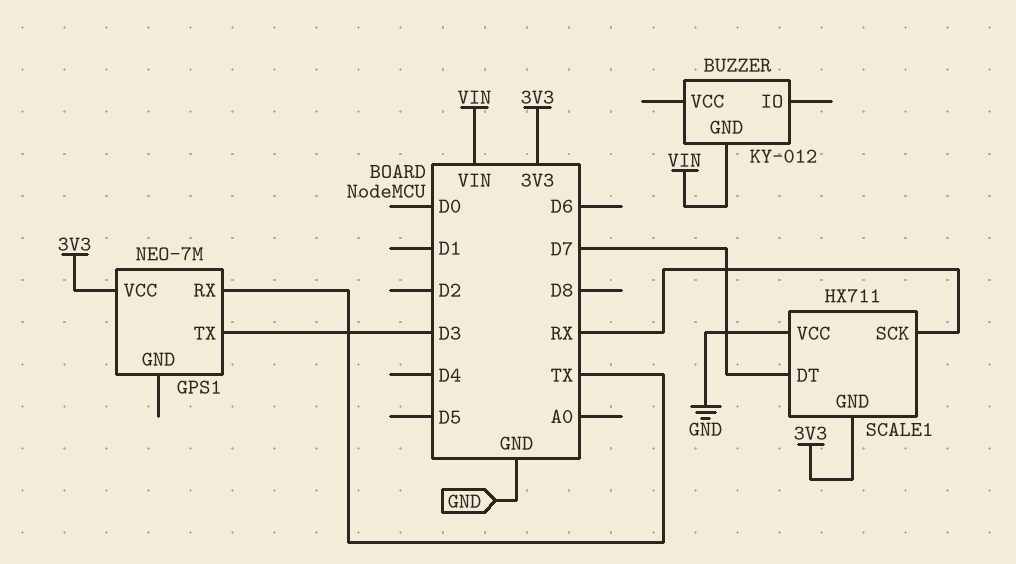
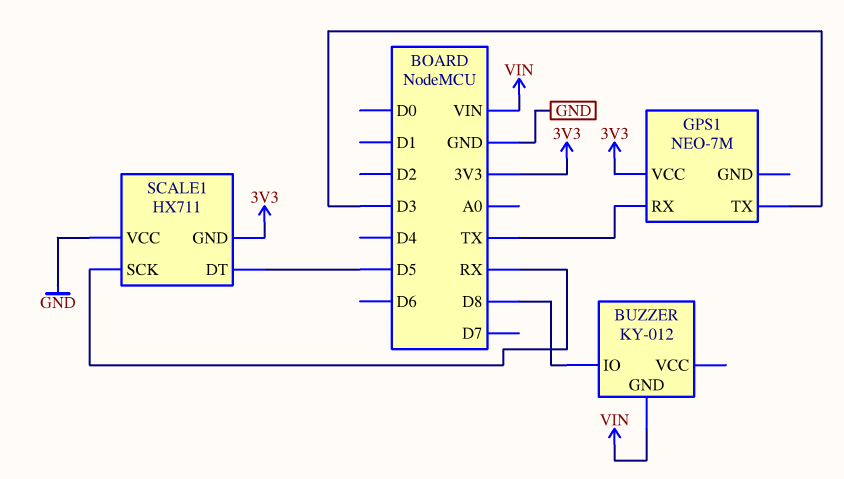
BUZZER pin IO: none -> D8
SCALE1 pin DT: D7 -> D5

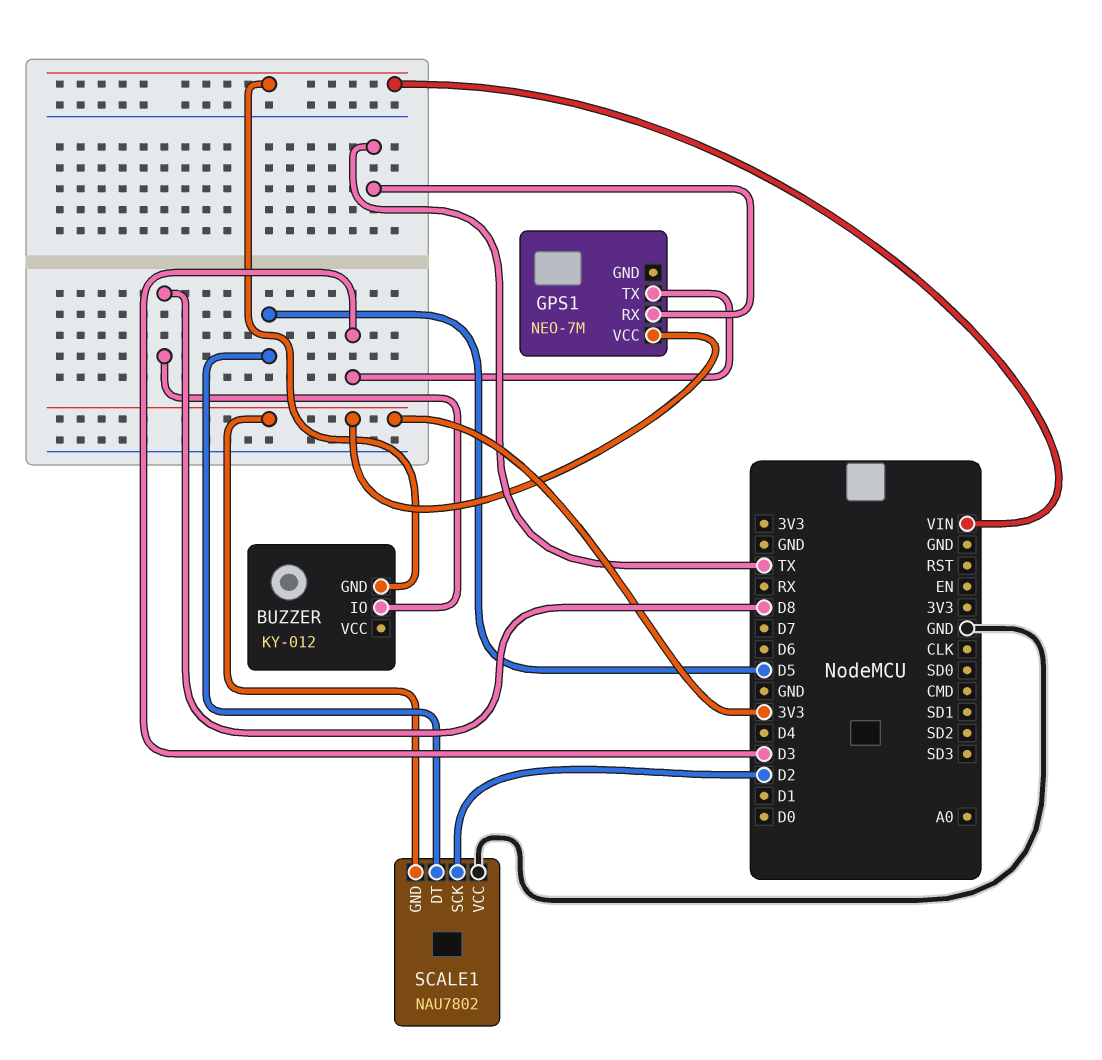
SCALE1: HX711 -> NAU7802
SCALE1 pin SCK: RX -> D2

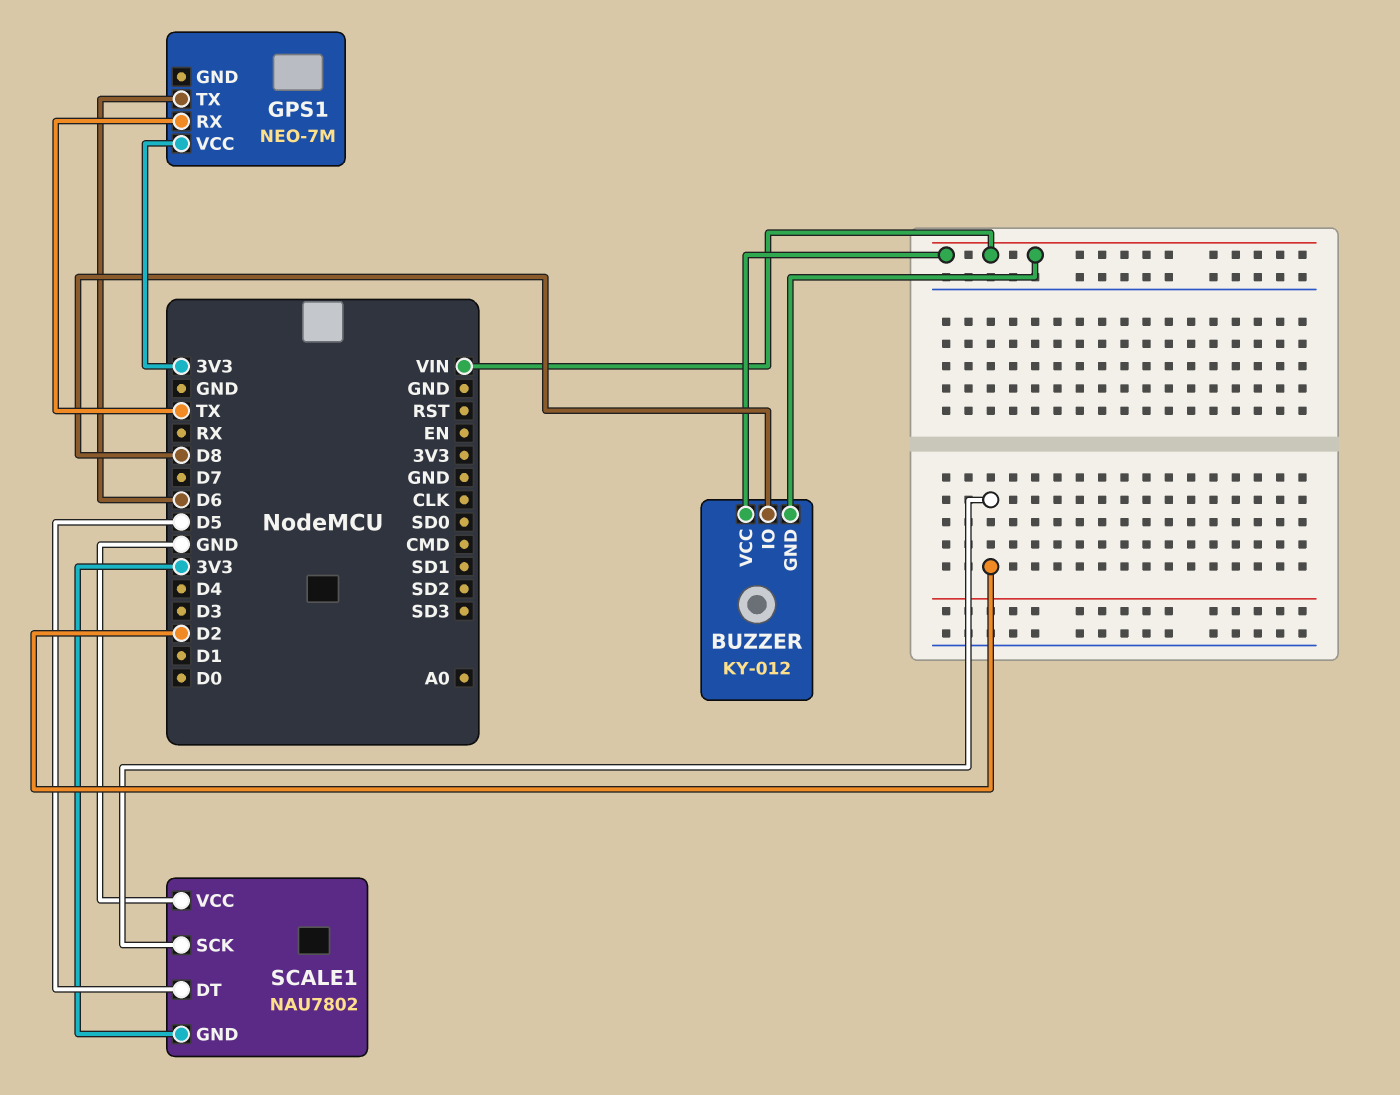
BUZZER pin VCC: none -> VIN
GPS1 pin TX: D3 -> D6

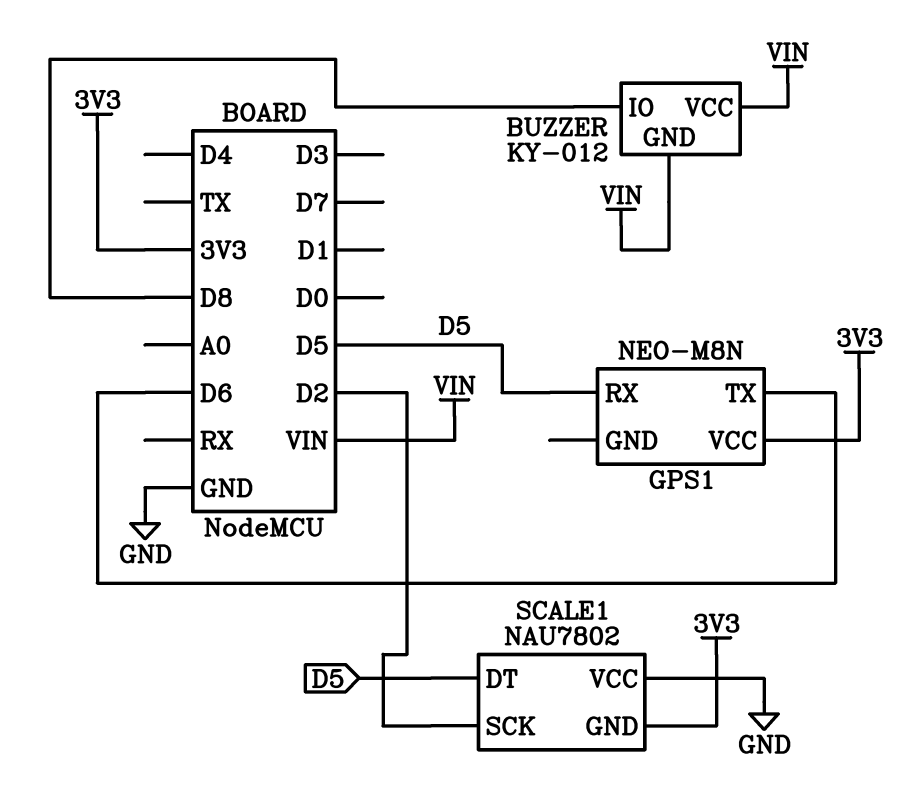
GPS1: NEO-7M -> NEO-M8N
GPS1 pin RX: TX -> D5

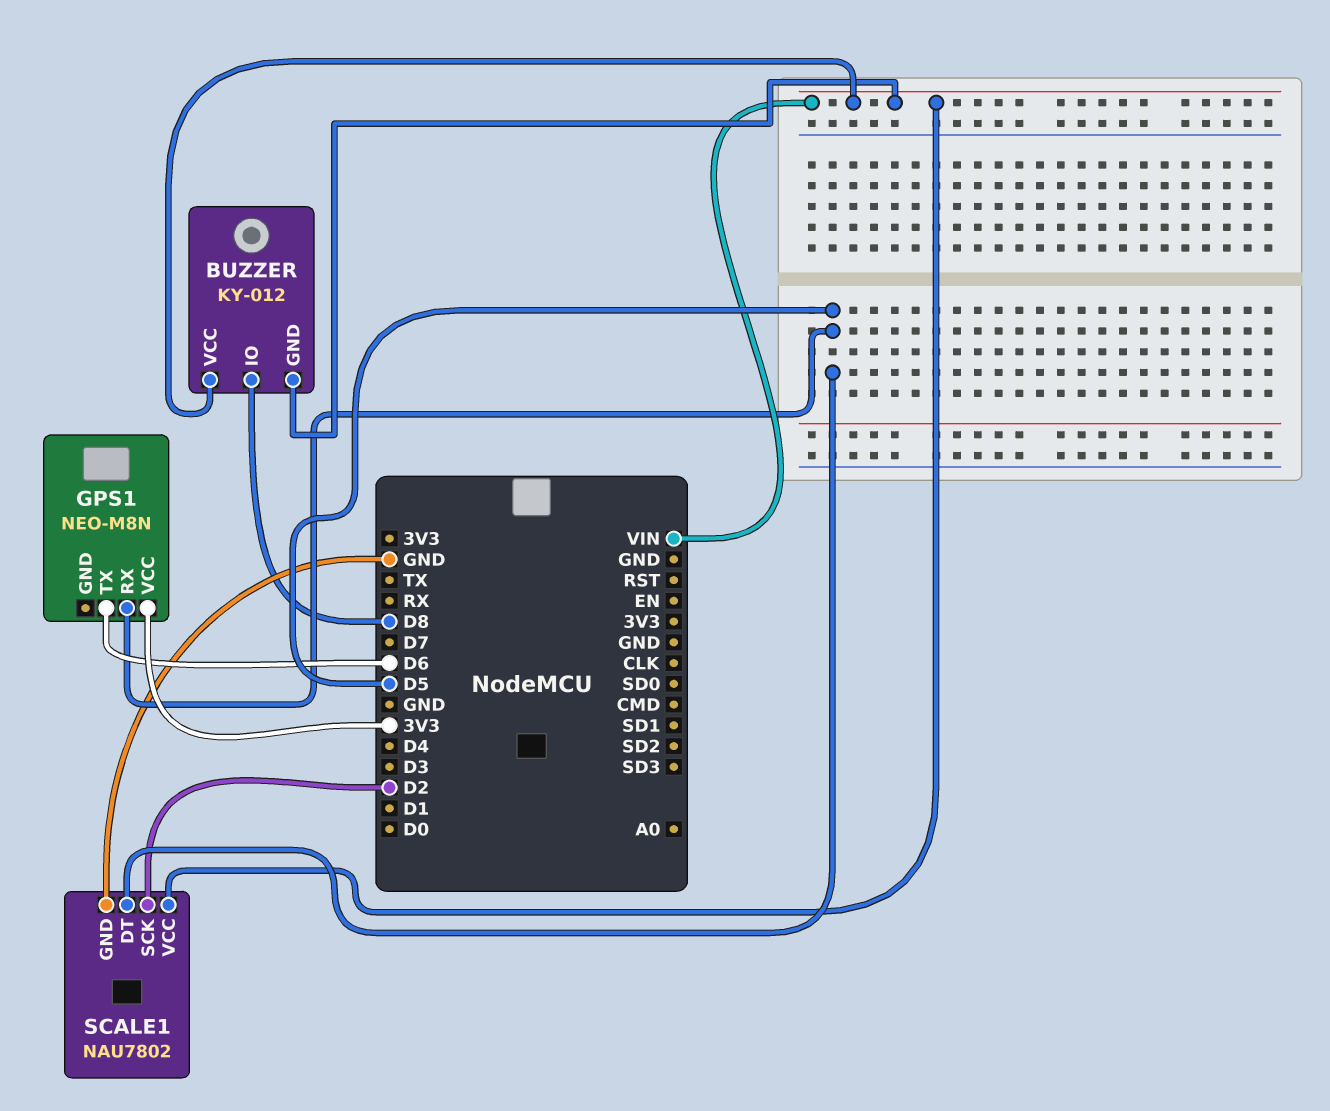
SCALE1 pin GND: 3V3 -> GND
SCALE1 pin VCC: GND -> VIN

